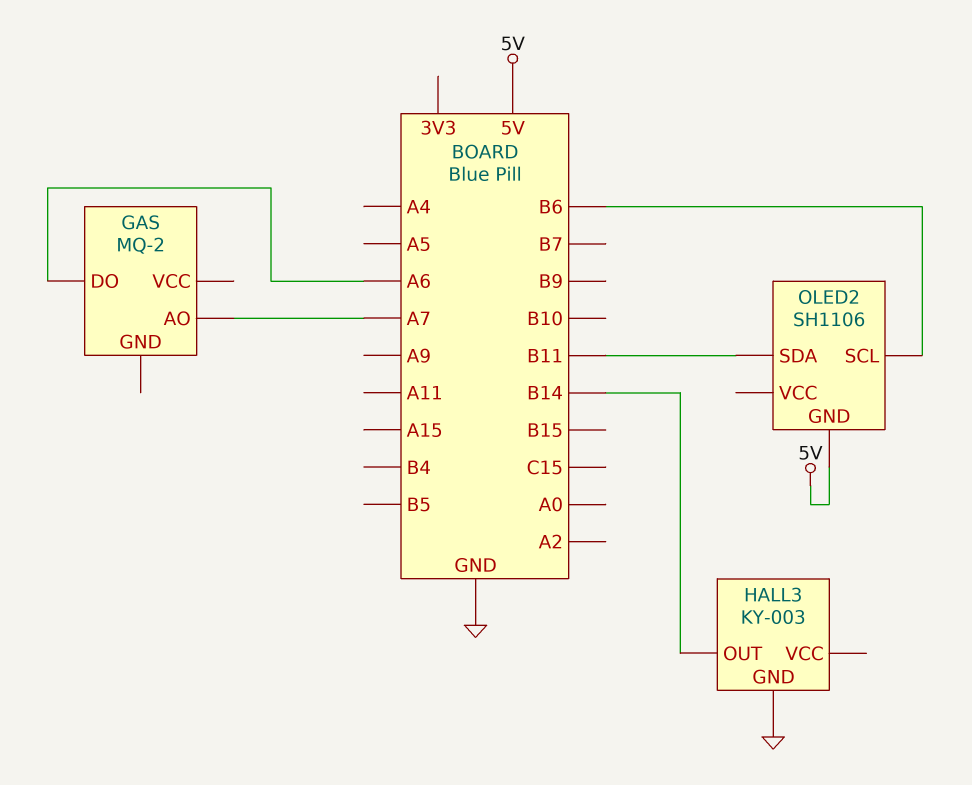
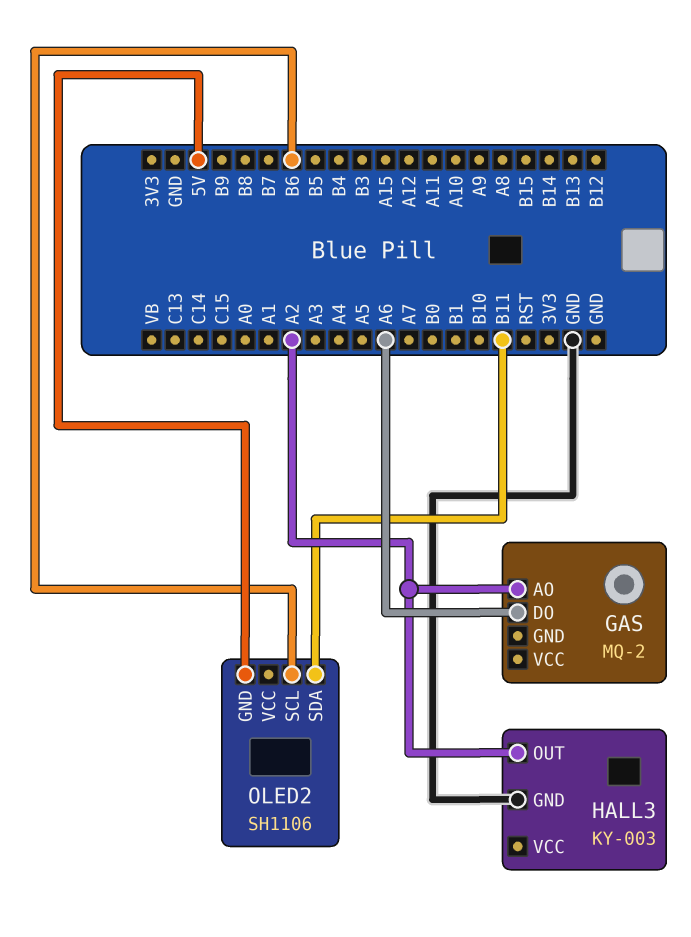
GAS pin AO: A7 -> A2
HALL3 pin OUT: B14 -> A2

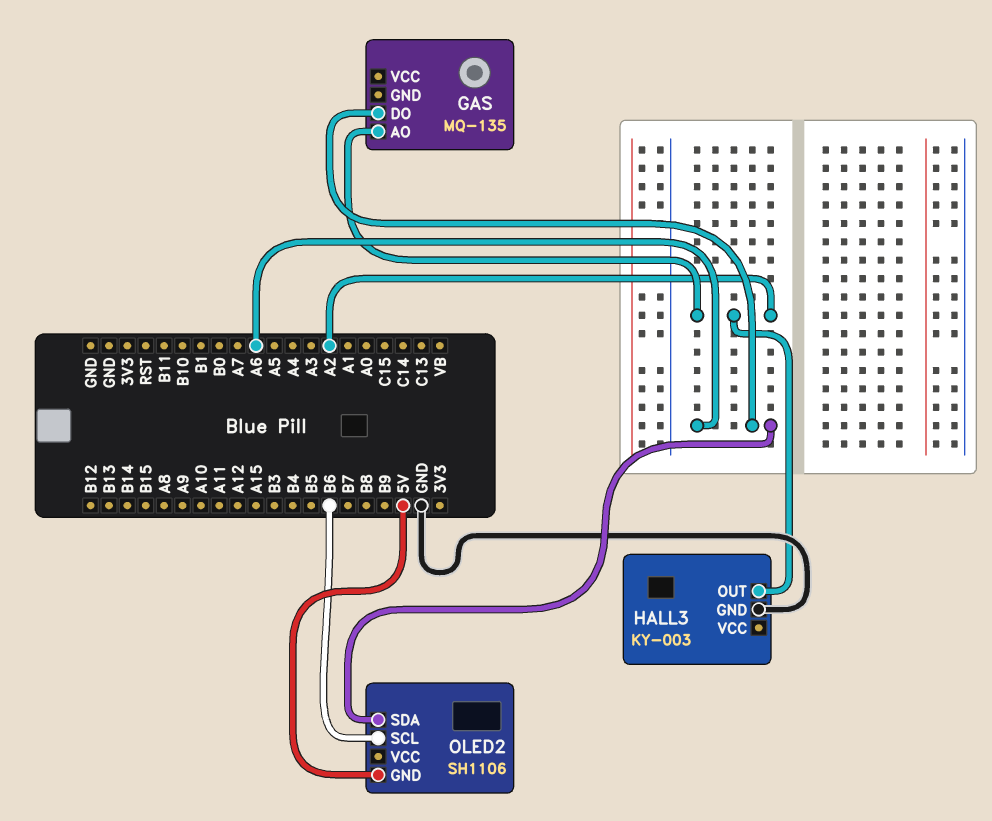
GAS: MQ-2 -> MQ-135
OLED2 pin SDA: B11 -> A6

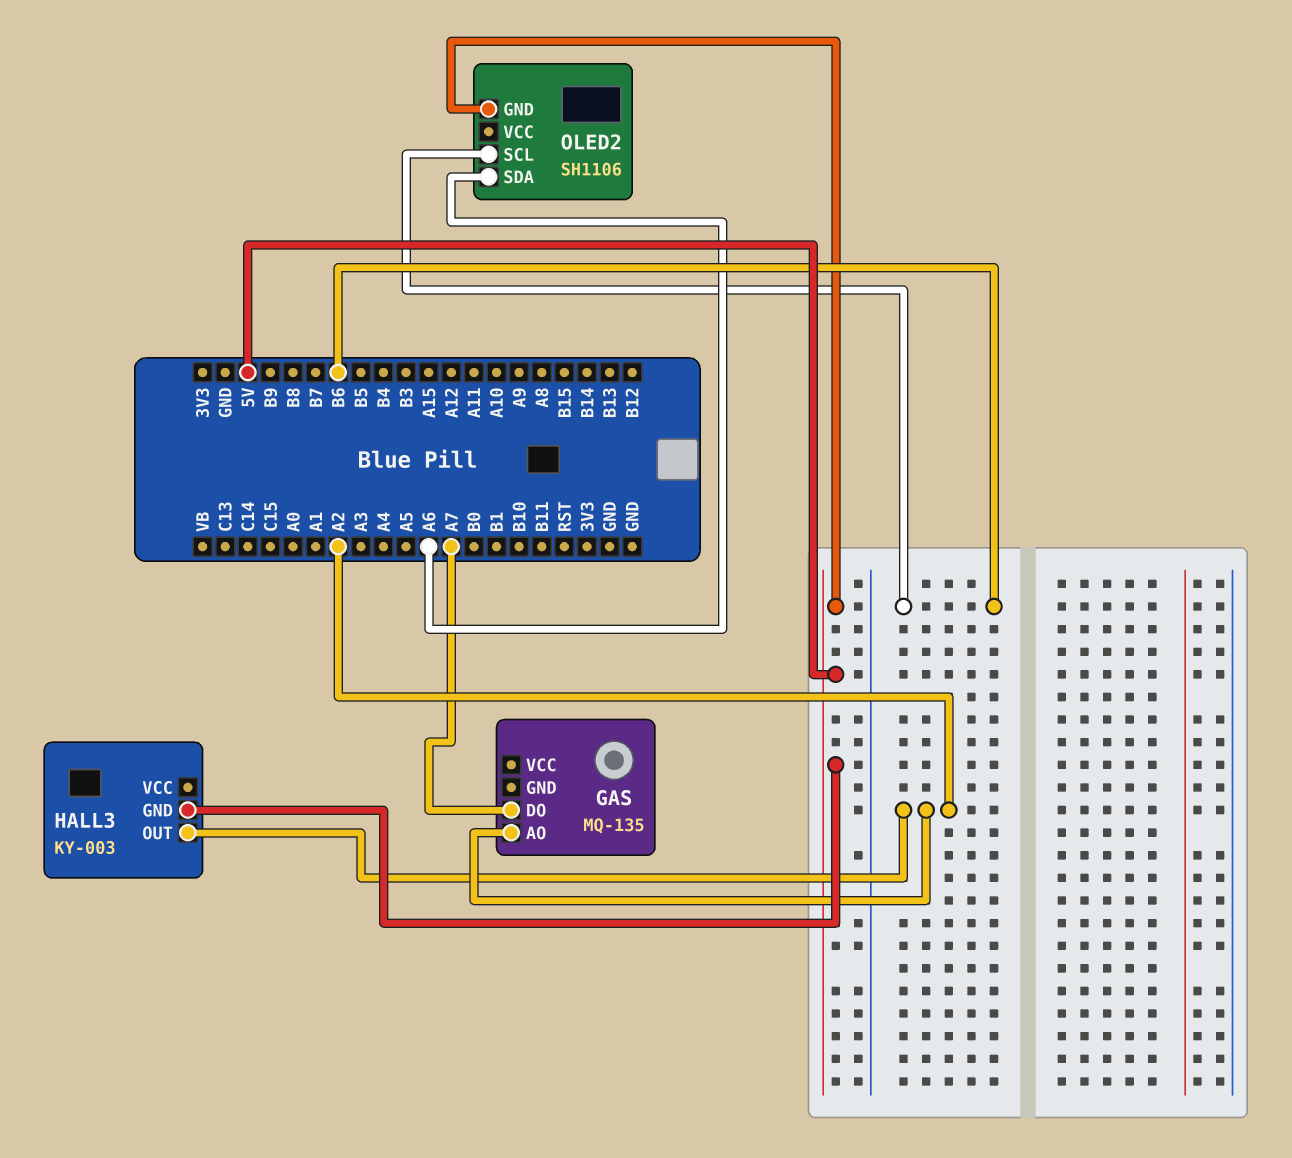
GAS pin DO: A6 -> A7
HALL3 pin GND: GND -> 5V

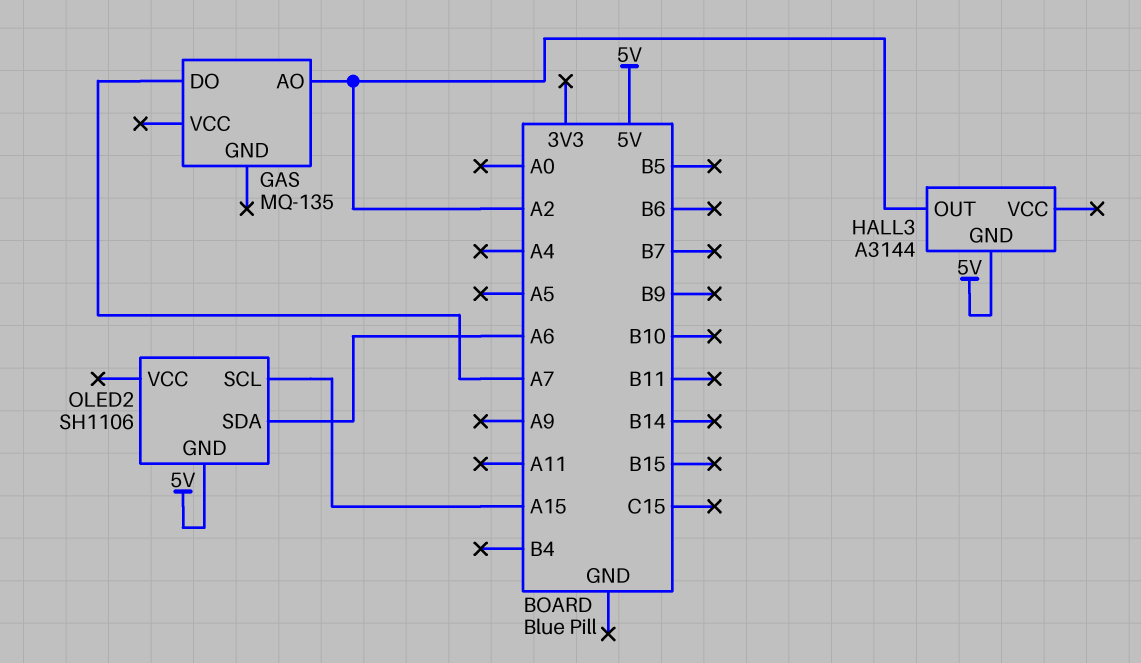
HALL3: KY-003 -> A3144
OLED2 pin SCL: B6 -> A15

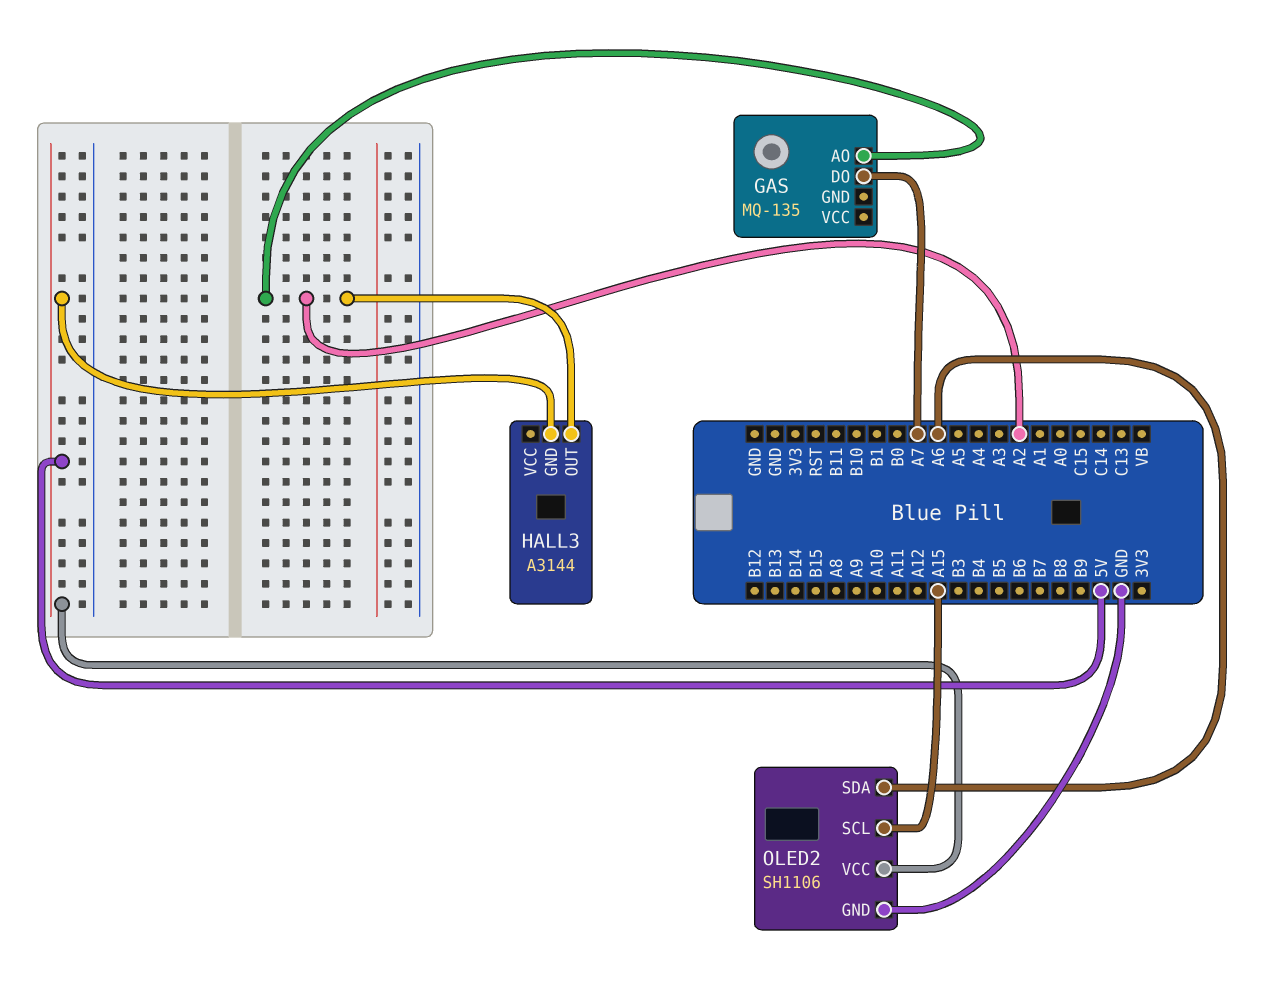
OLED2 pin GND: 5V -> GND
OLED2 pin VCC: none -> 5V

